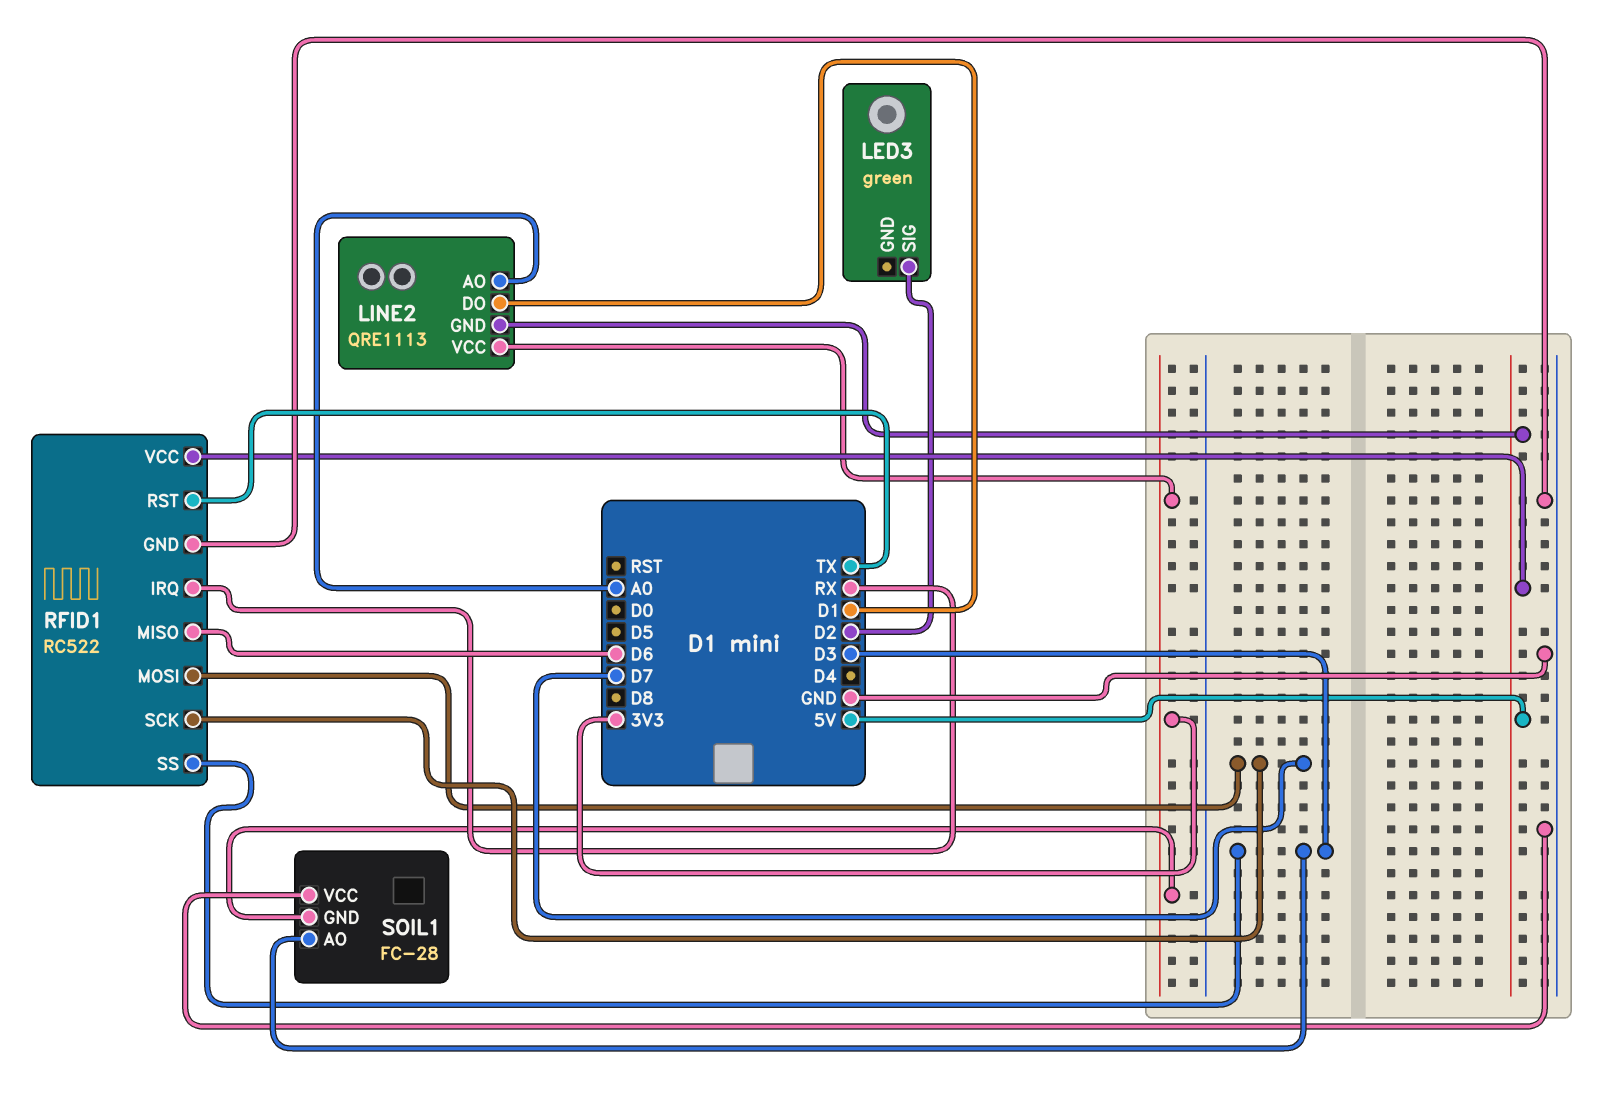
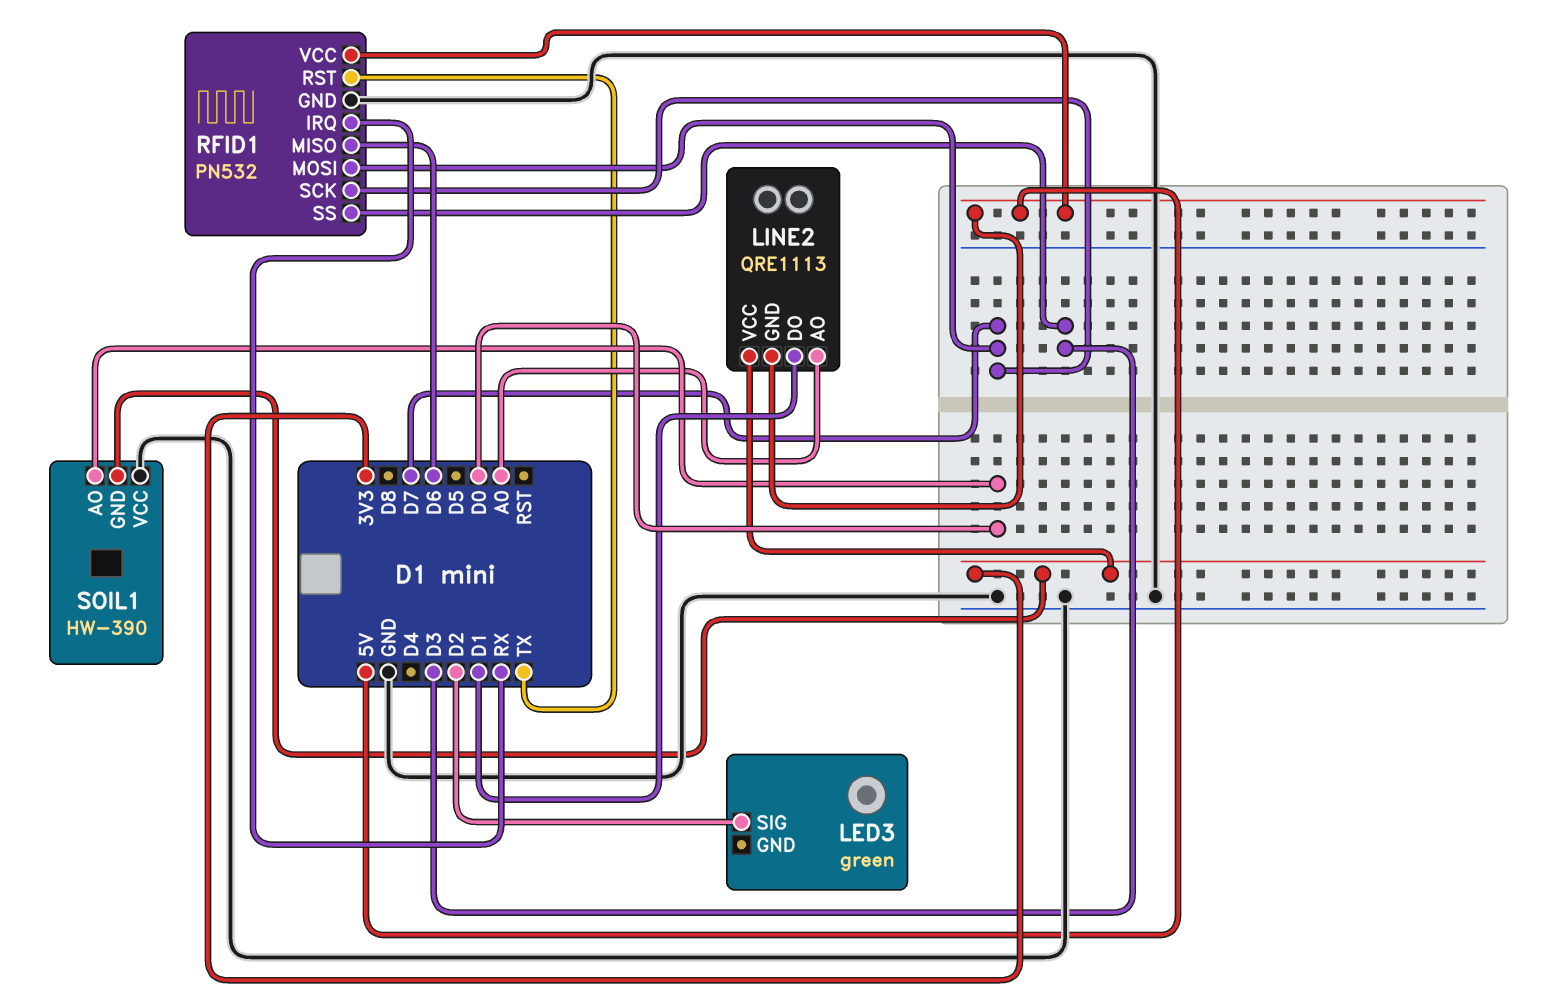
RFID1: RC522 -> PN532
SOIL1: FC-28 -> HW-390
SOIL1 pin AO: D3 -> D0

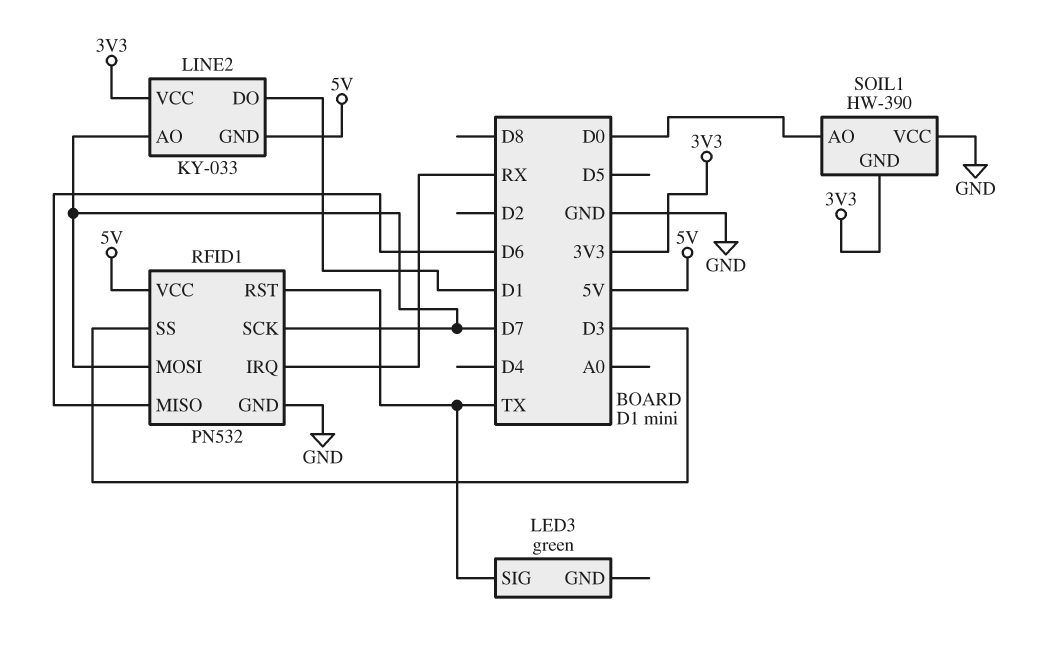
LED3 pin SIG: D2 -> TX
LINE2: QRE1113 -> KY-033
LINE2 pin AO: A0 -> D7

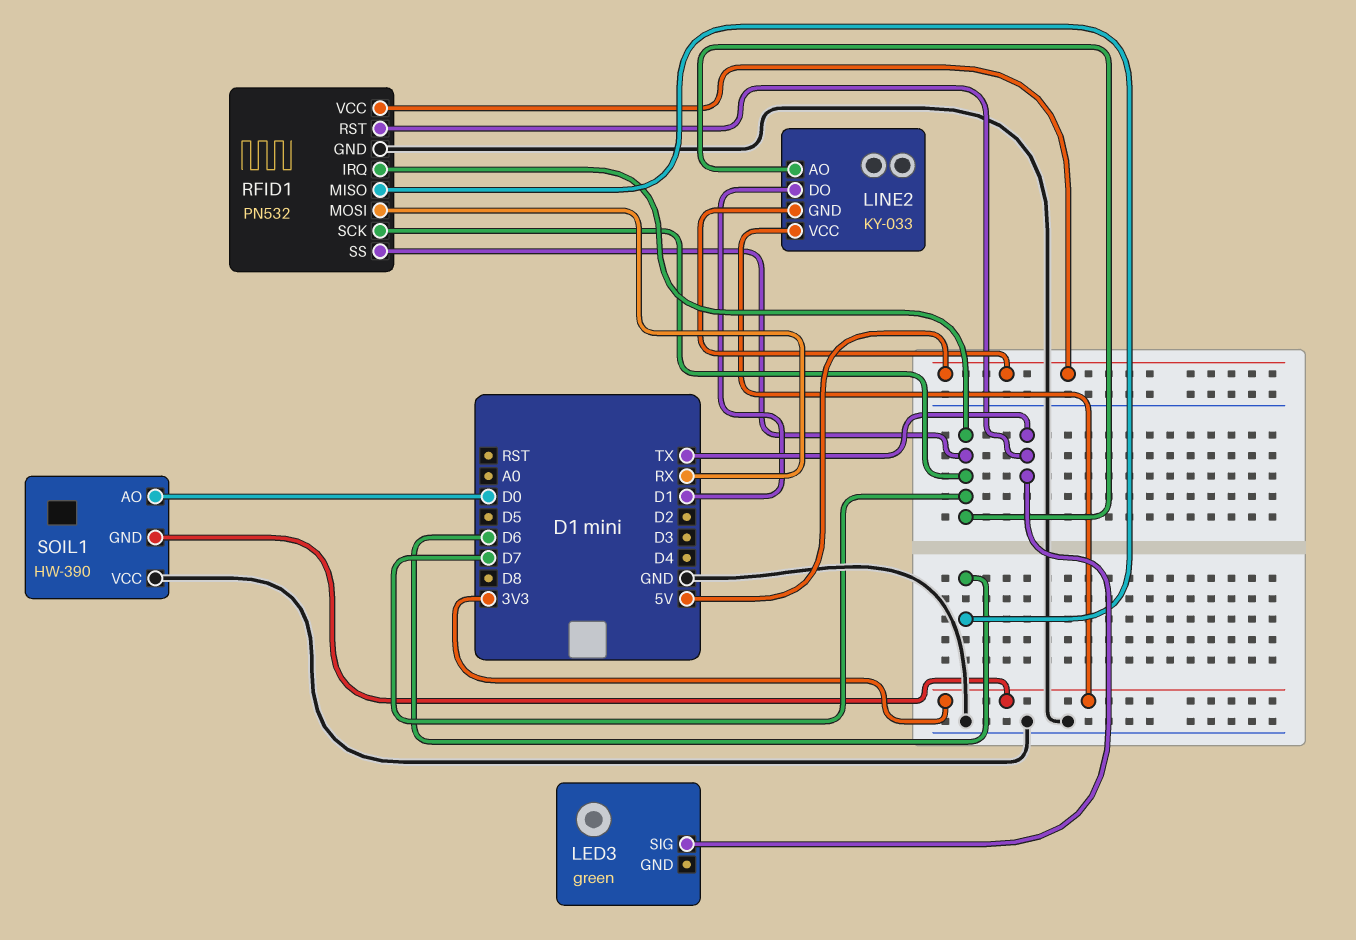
RFID1 pin IRQ: RX -> D7
RFID1 pin MOSI: D7 -> RX
RFID1 pin SS: D3 -> D7

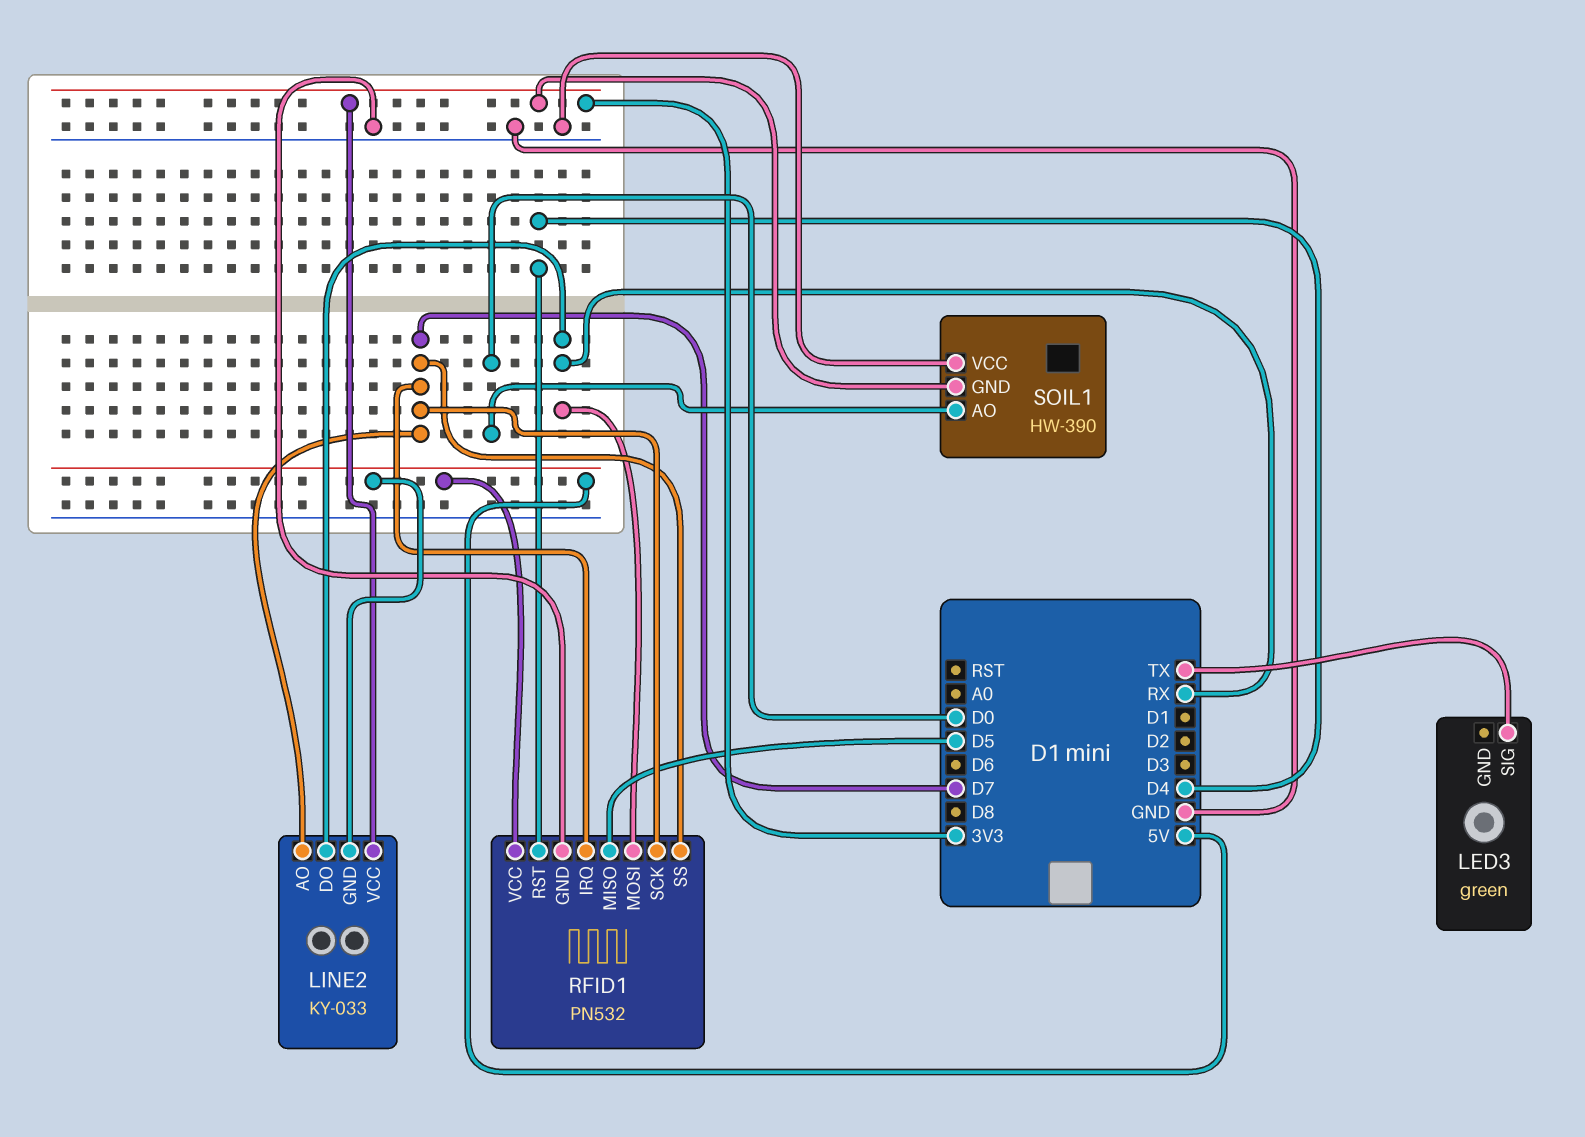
LINE2 pin DO: D1 -> RX
RFID1 pin MISO: D6 -> D5
RFID1 pin RST: TX -> D4

